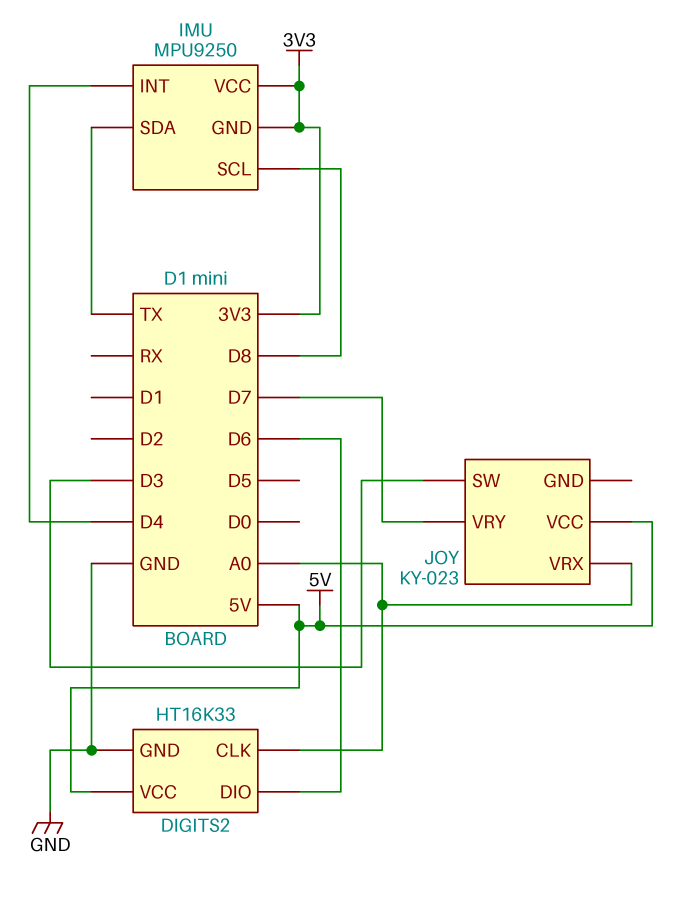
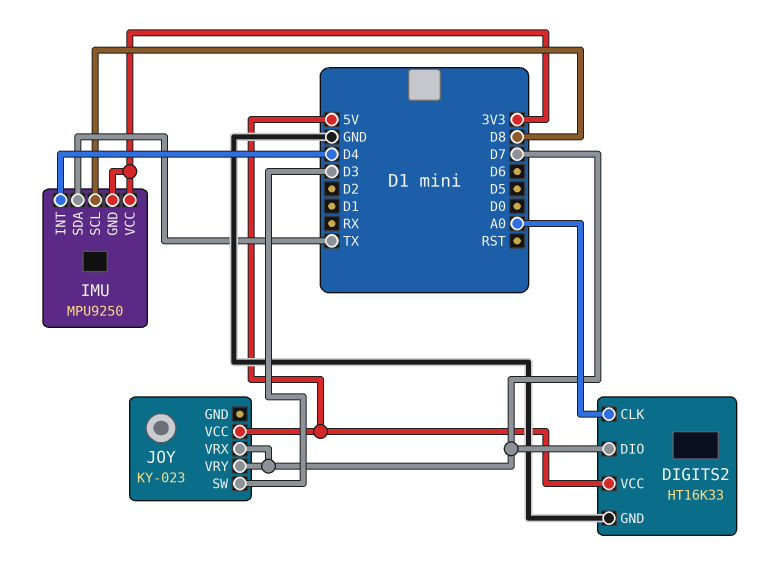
DIGITS2 pin DIO: D6 -> D7
JOY pin VRX: A0 -> D7

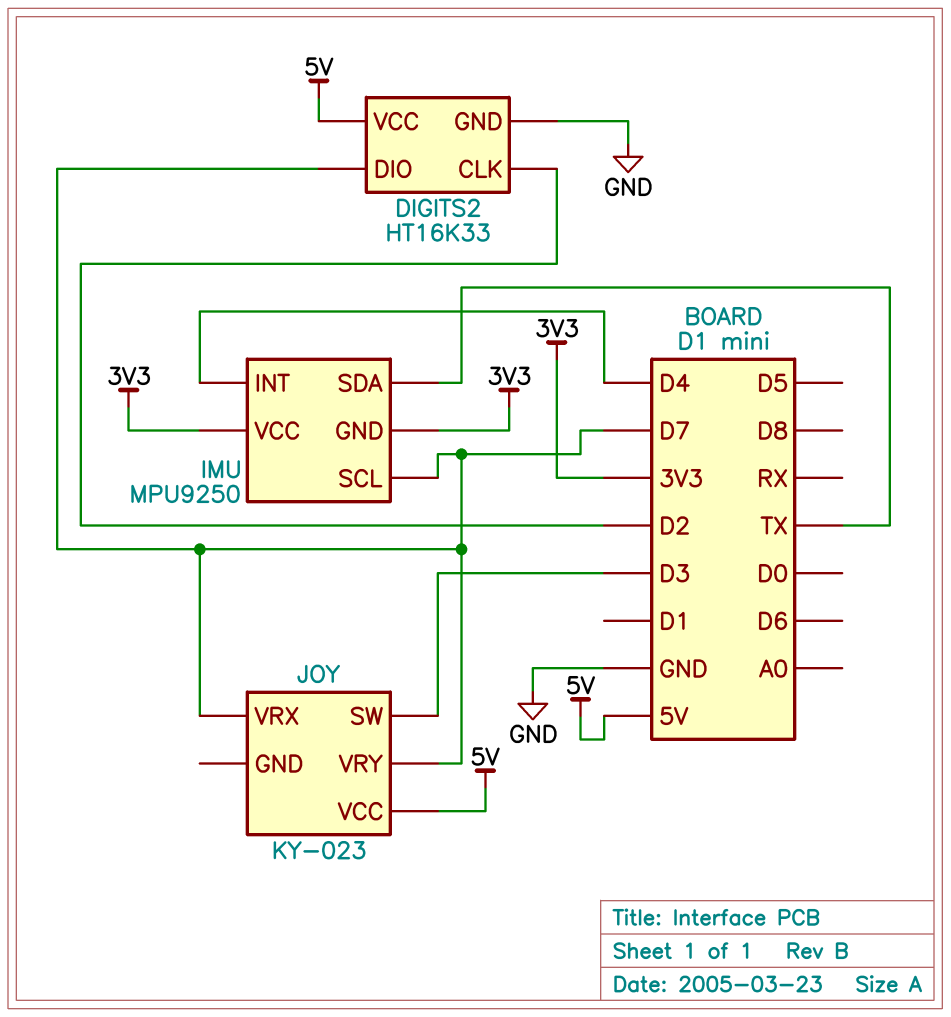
DIGITS2 pin CLK: A0 -> D2
IMU pin SCL: D8 -> D7

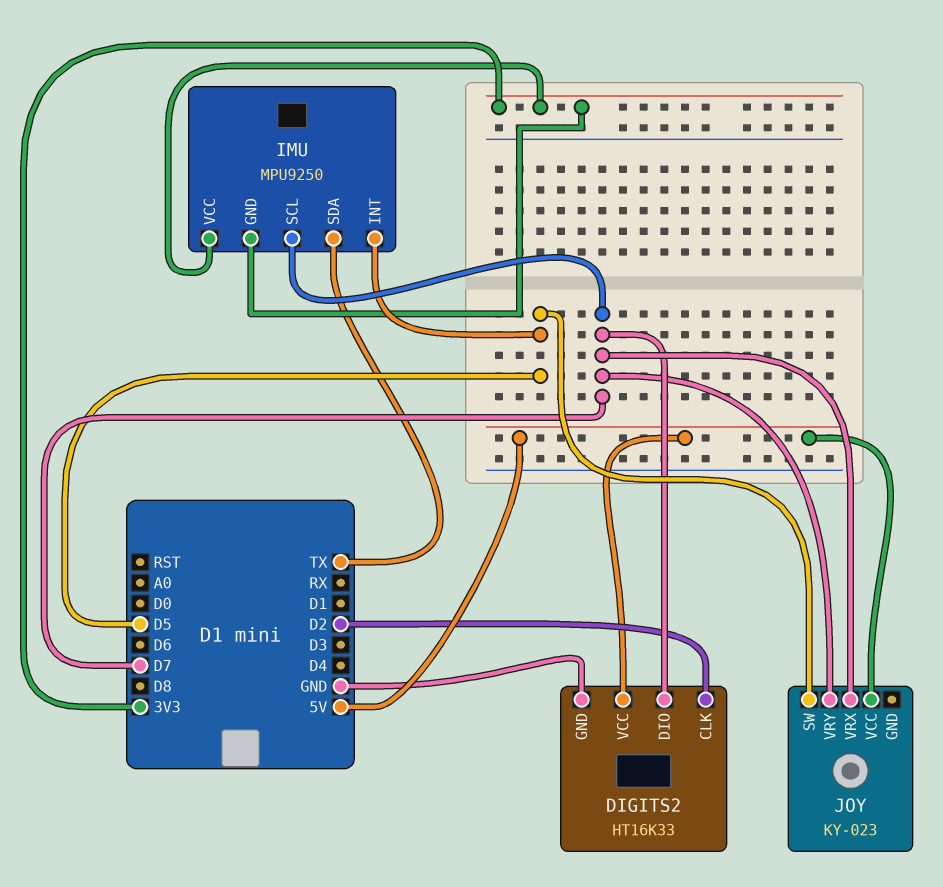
IMU pin INT: D4 -> D5
JOY pin SW: D3 -> D5

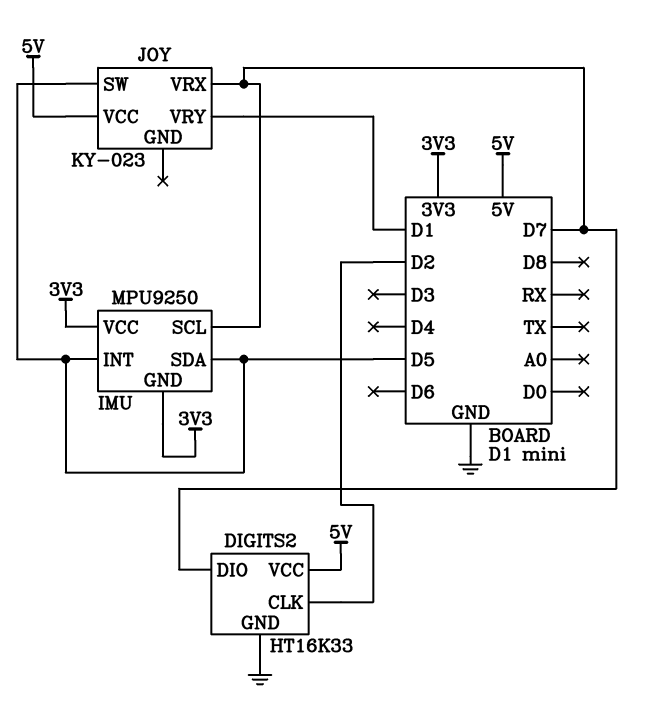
IMU pin SDA: TX -> D5
JOY pin VRY: D7 -> D1

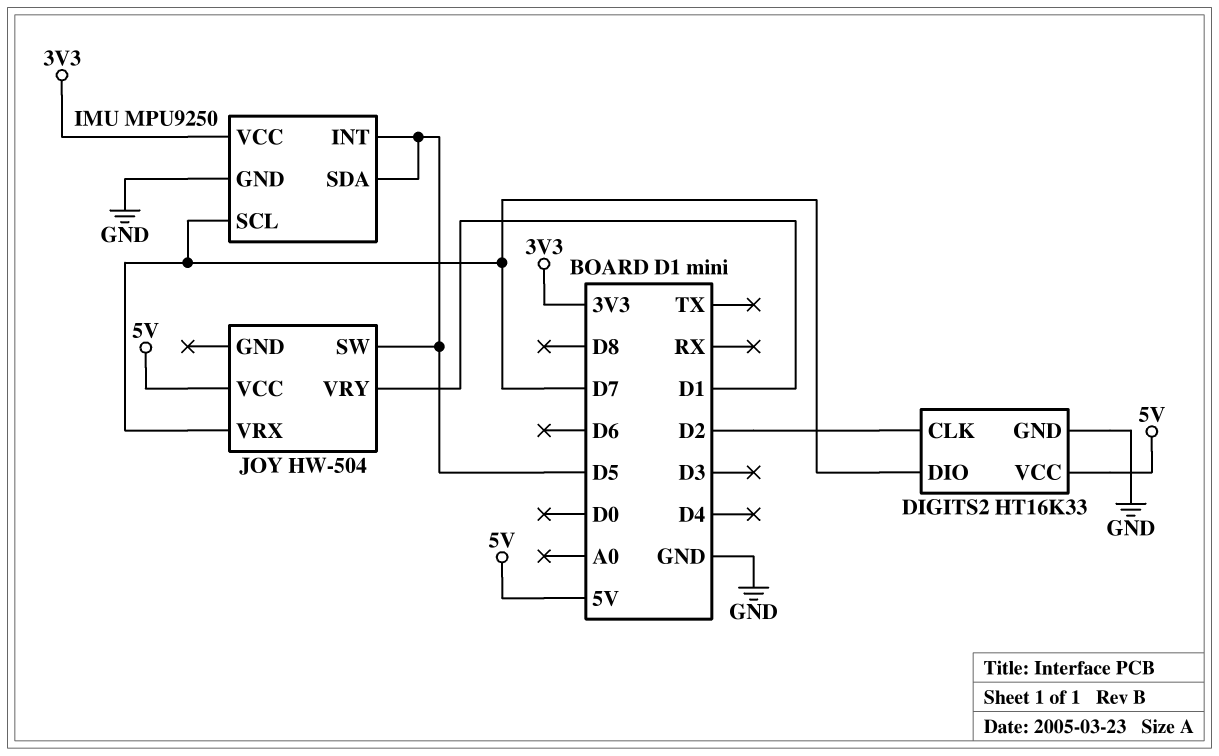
IMU pin GND: 3V3 -> GND
JOY: KY-023 -> HW-504

